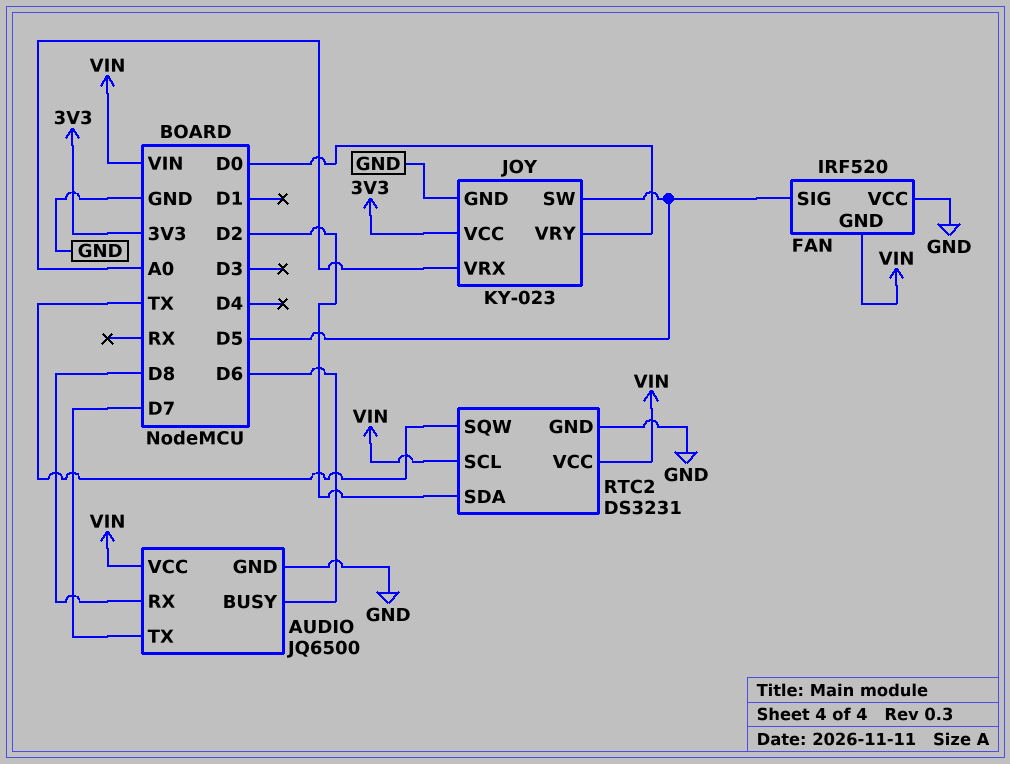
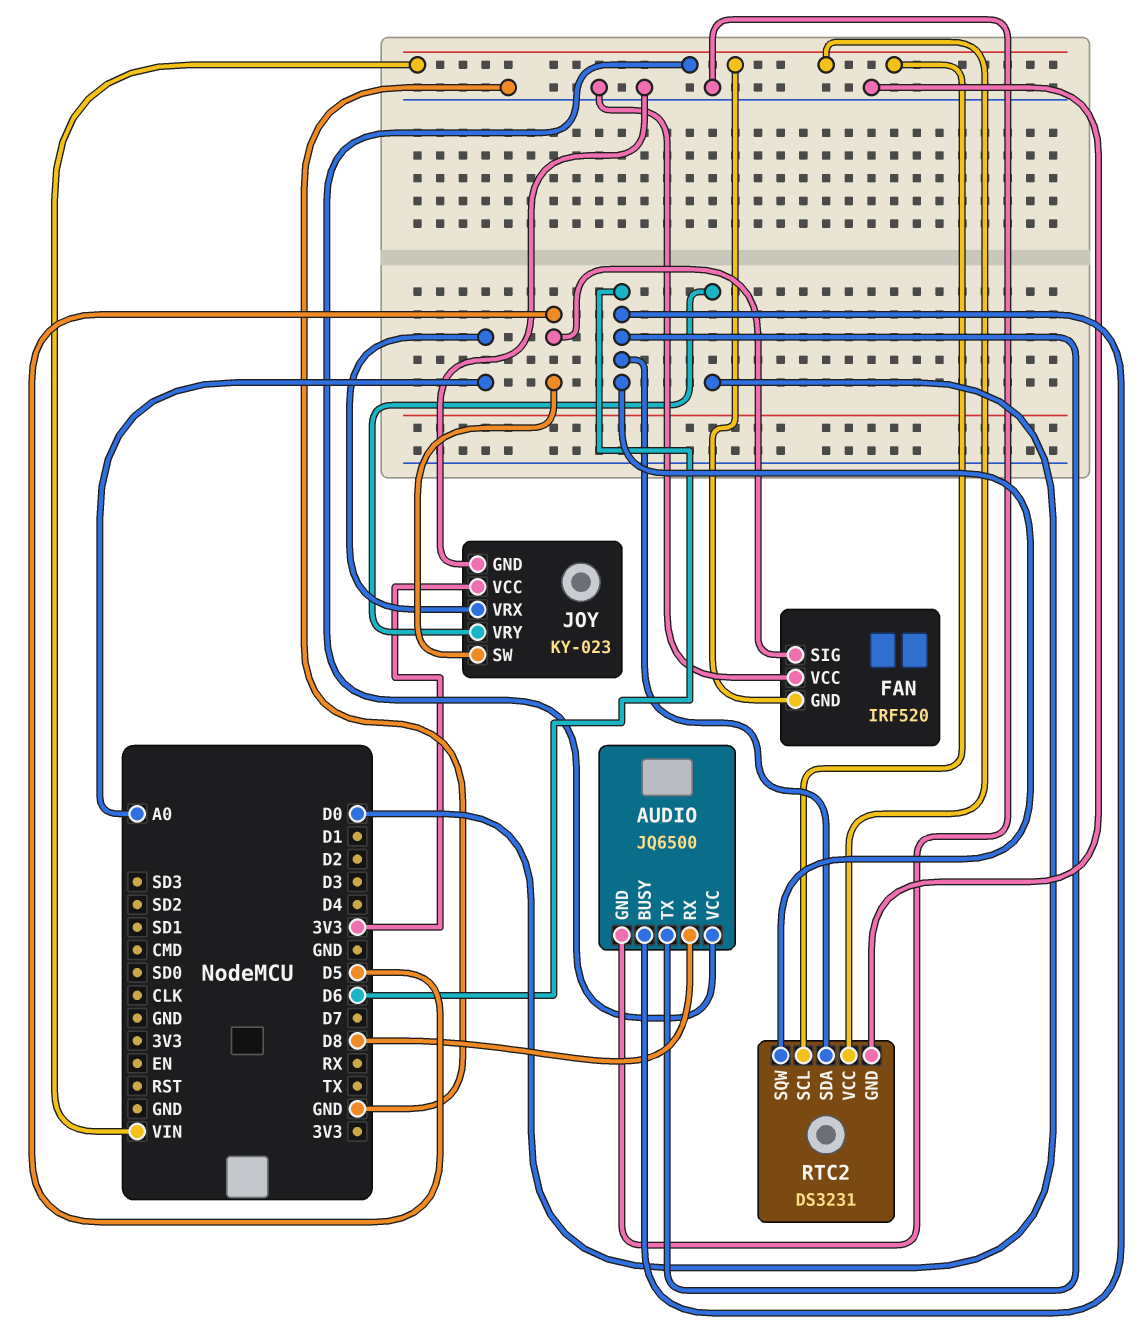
AUDIO pin TX: D7 -> D6
RTC2 pin SDA: D2 -> D6
RTC2 pin SQW: TX -> D6

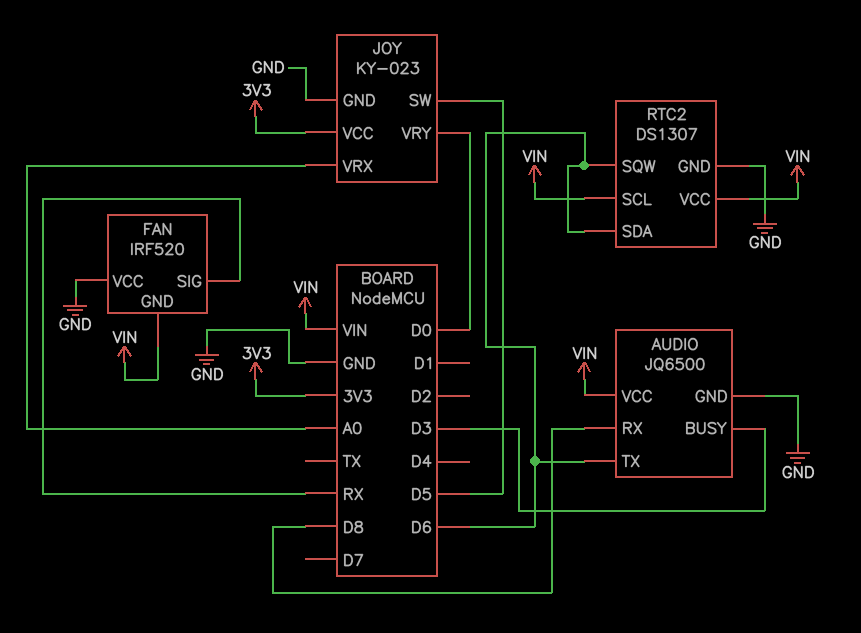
AUDIO pin BUSY: D6 -> D3
FAN pin SIG: D5 -> RX
RTC2: DS3231 -> DS1307

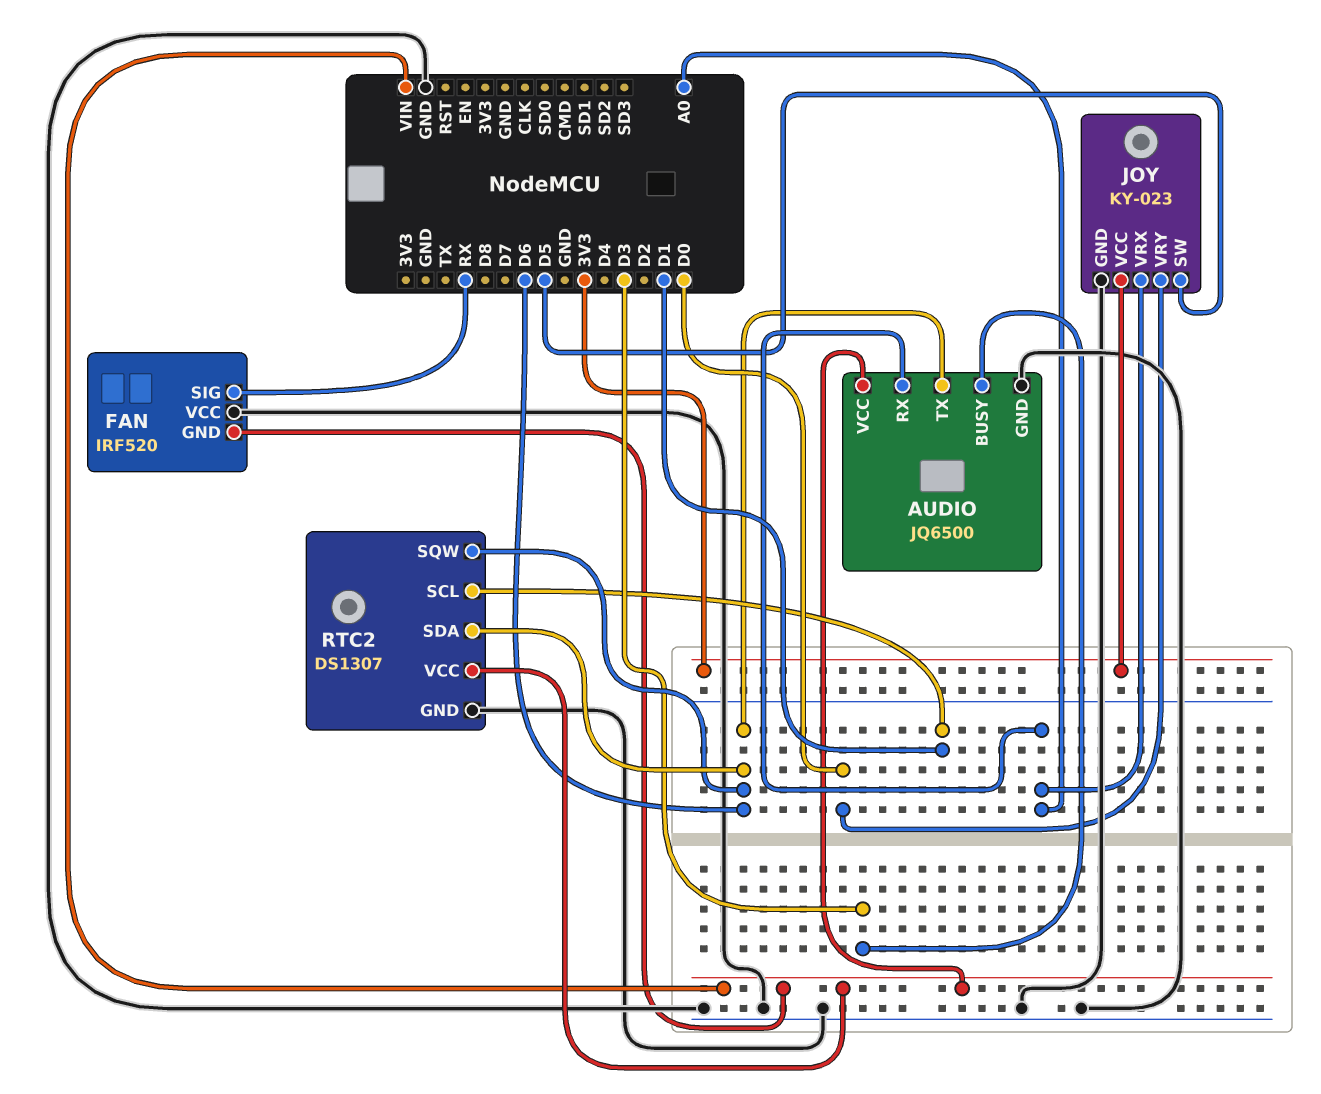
AUDIO pin RX: D8 -> A0
RTC2 pin SCL: VIN -> D1

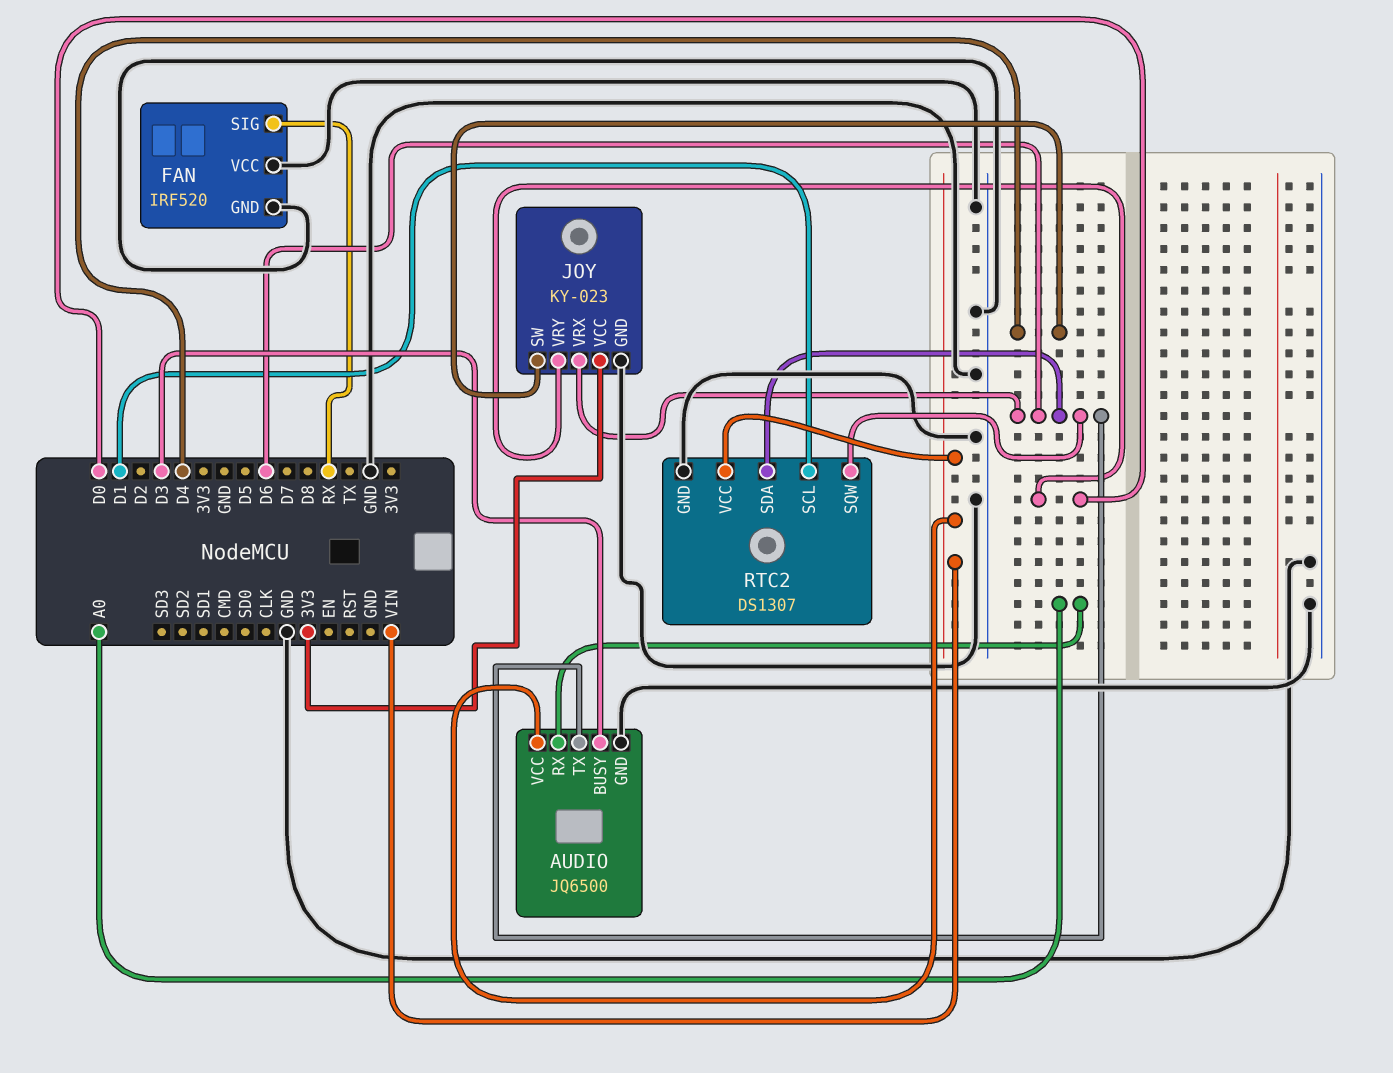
FAN pin GND: VIN -> GND
JOY pin SW: D5 -> D4
JOY pin VRX: A0 -> D6

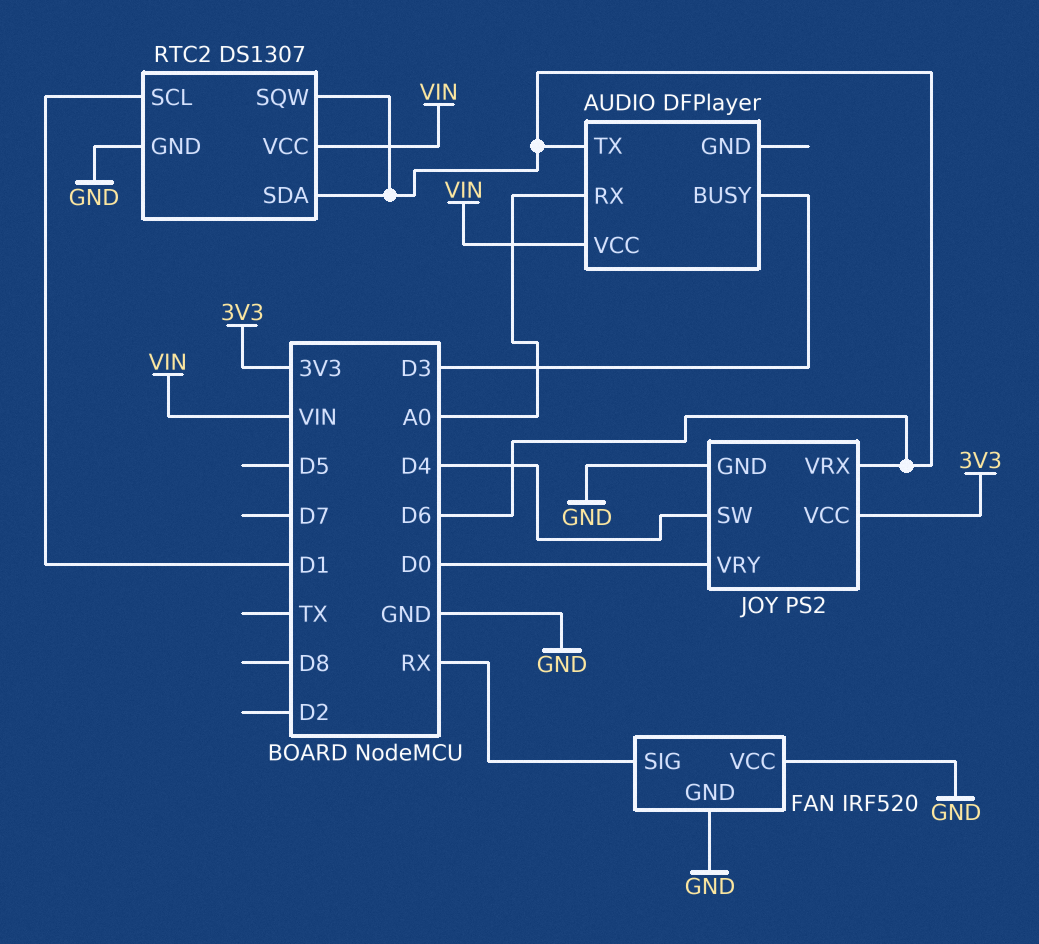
AUDIO: JQ6500 -> DFPlayer
AUDIO pin GND: GND -> none
JOY: KY-023 -> PS2

